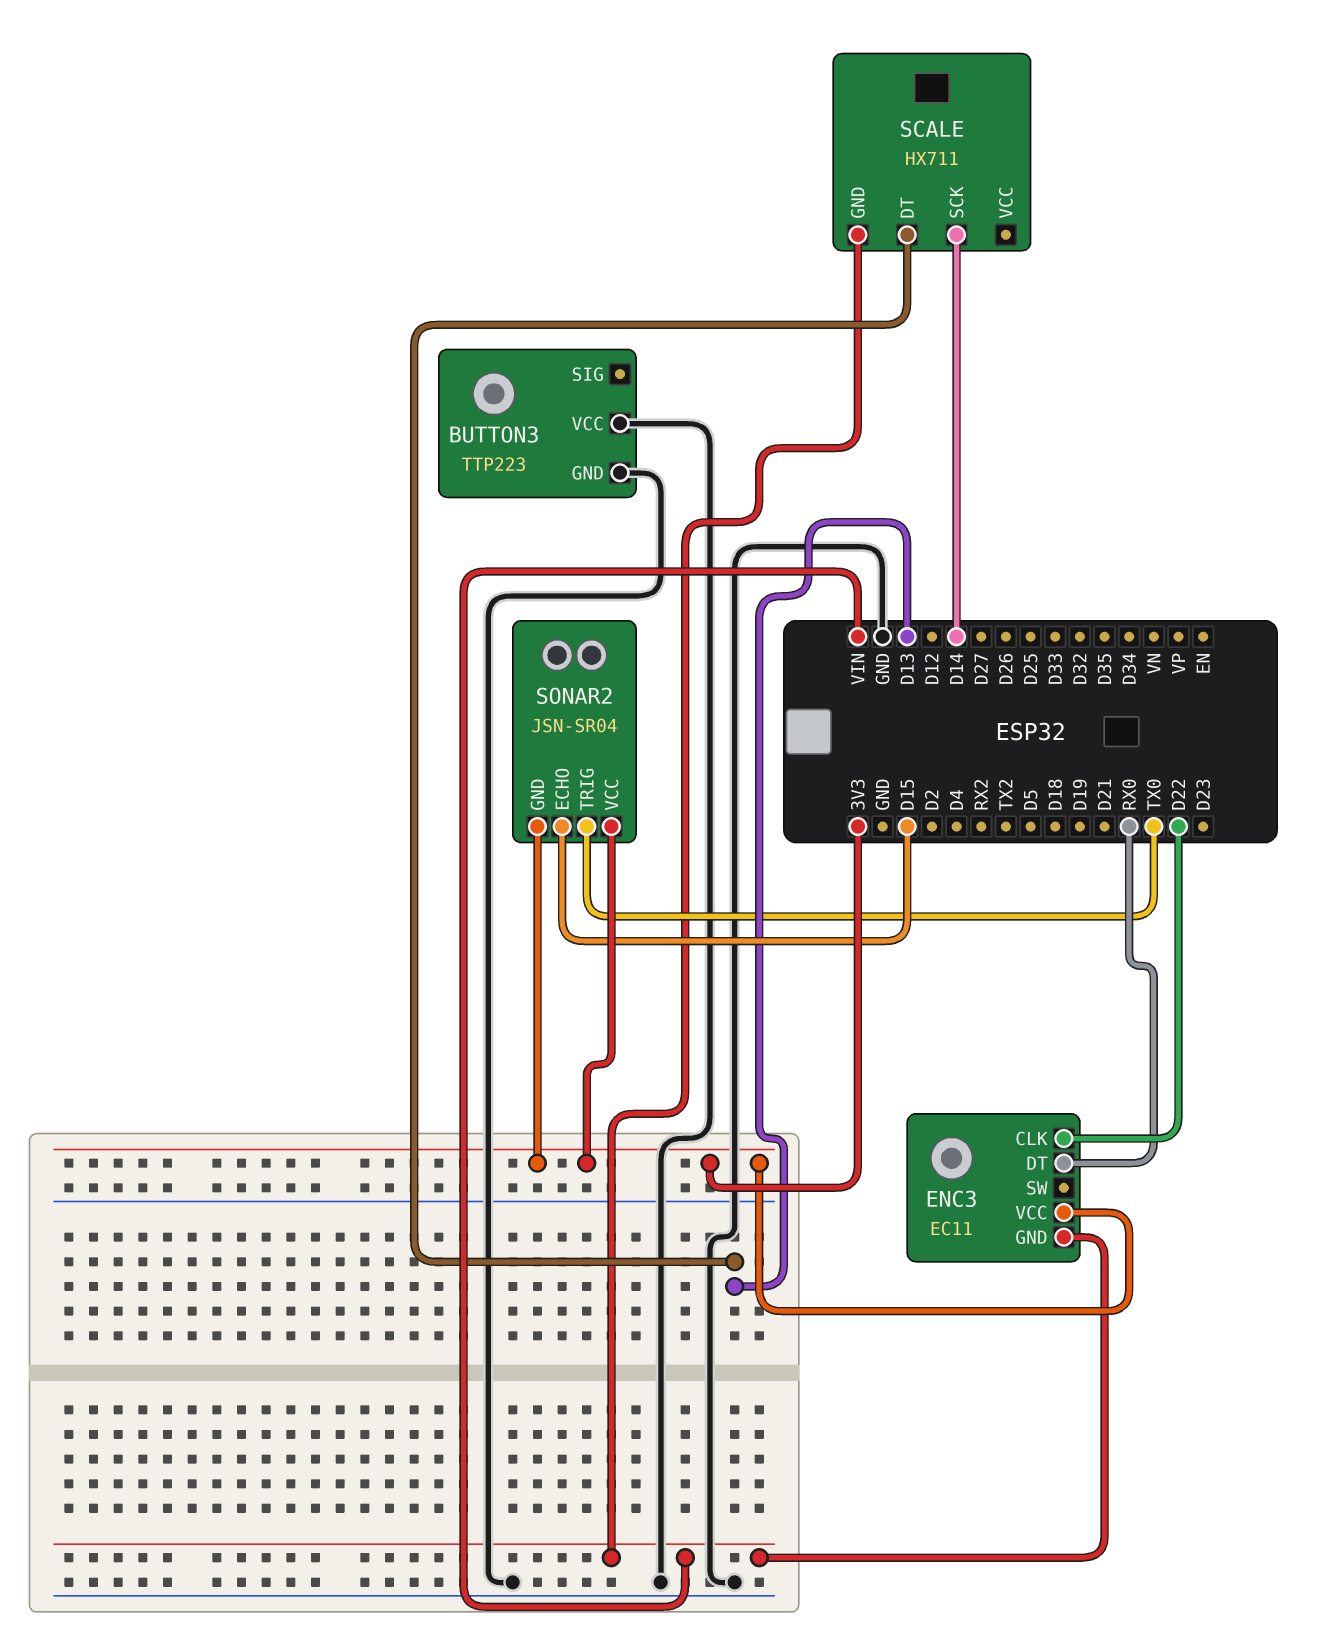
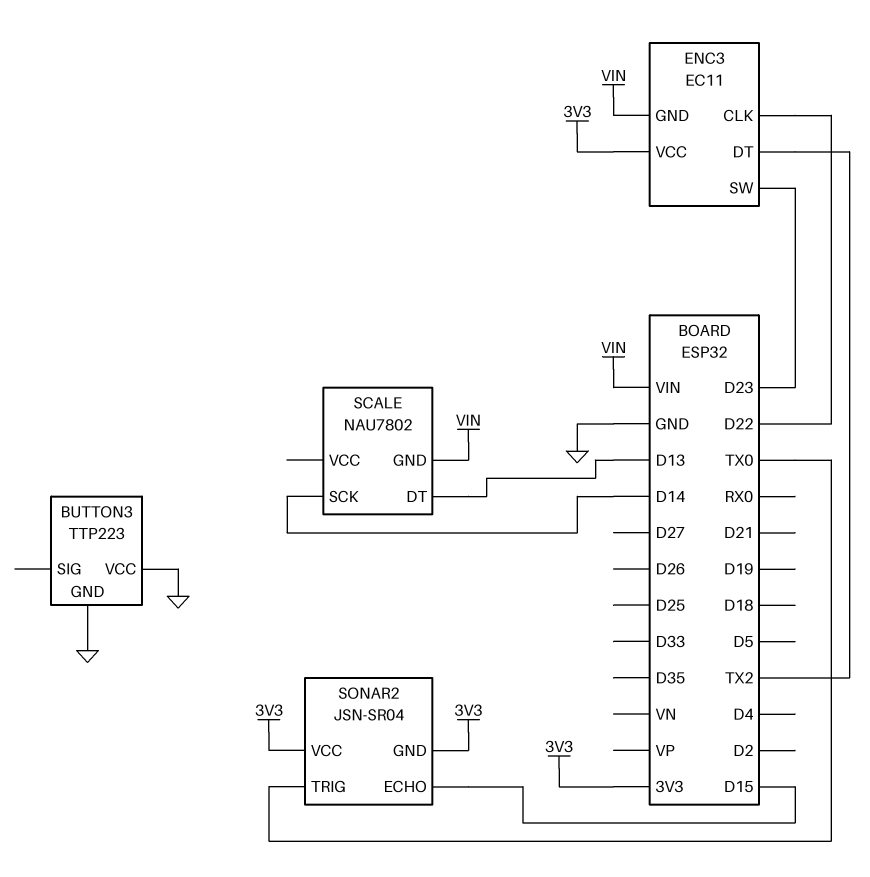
ENC3 pin DT: RX0 -> TX2
ENC3 pin SW: none -> D23
SCALE: HX711 -> NAU7802

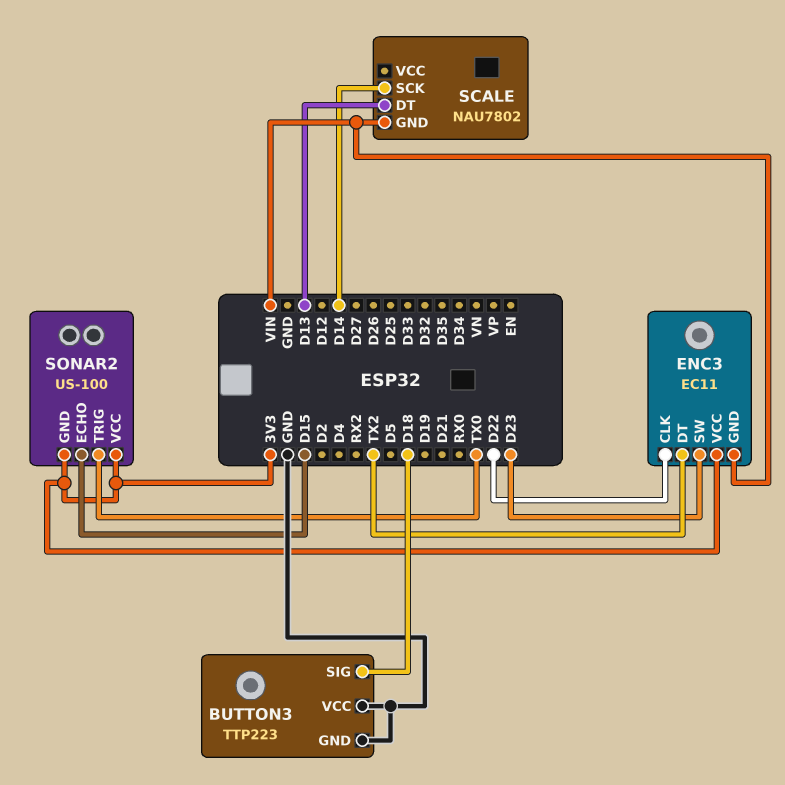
BUTTON3 pin SIG: none -> D18
SONAR2: JSN-SR04 -> US-100

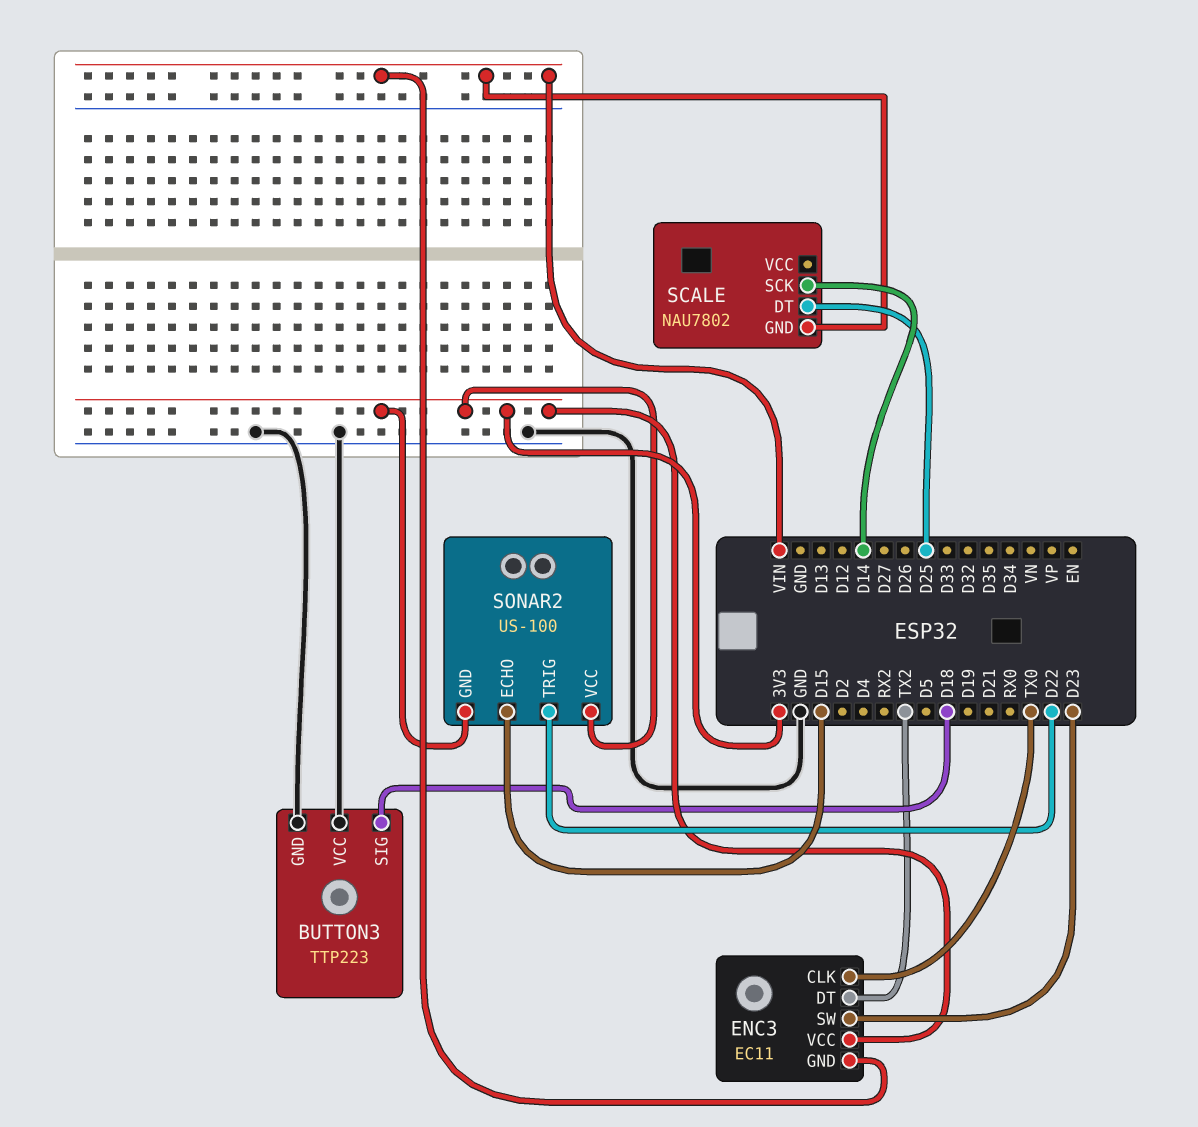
ENC3 pin CLK: D22 -> TX0
SCALE pin DT: D13 -> D25
SONAR2 pin TRIG: TX0 -> D22

